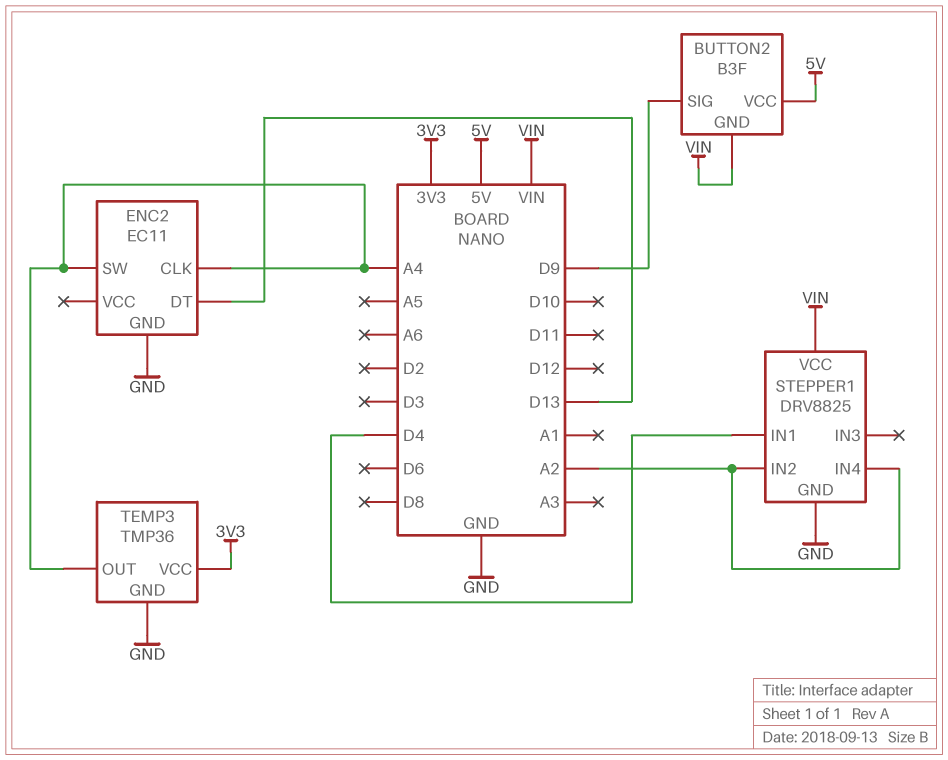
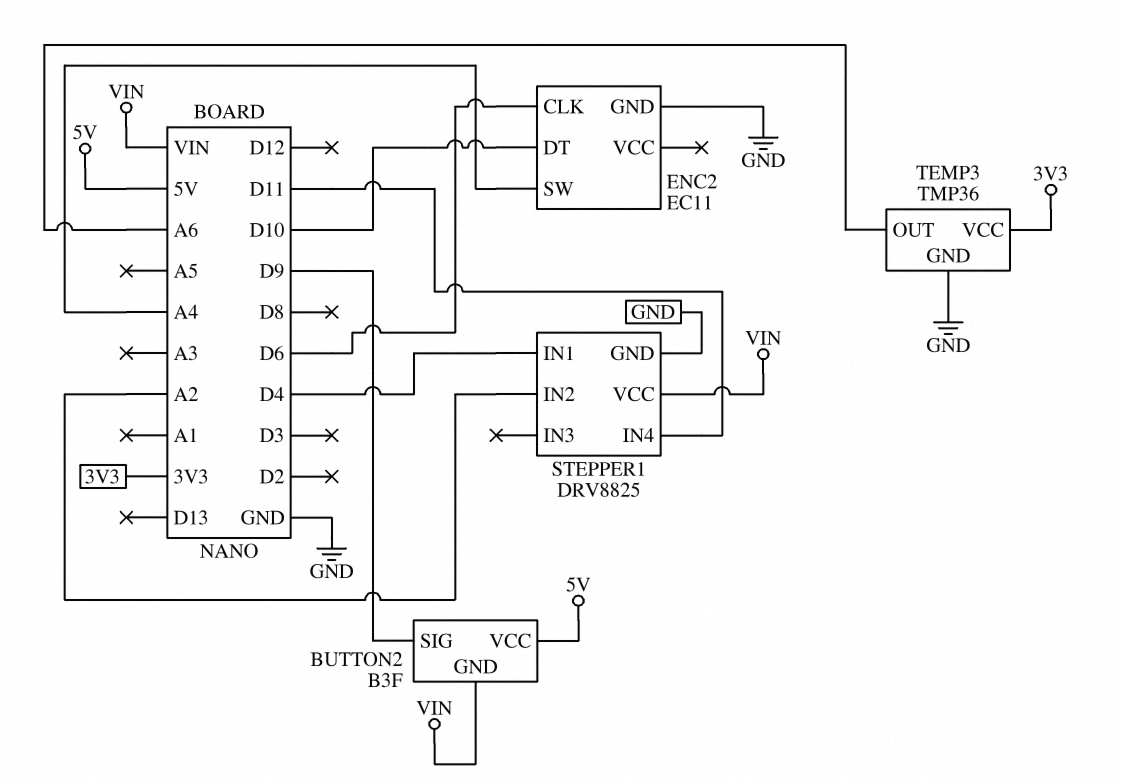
ENC2 pin CLK: A4 -> D6
ENC2 pin DT: D13 -> D10
STEPPER1 pin IN4: A2 -> D11
TEMP3 pin OUT: A4 -> A6

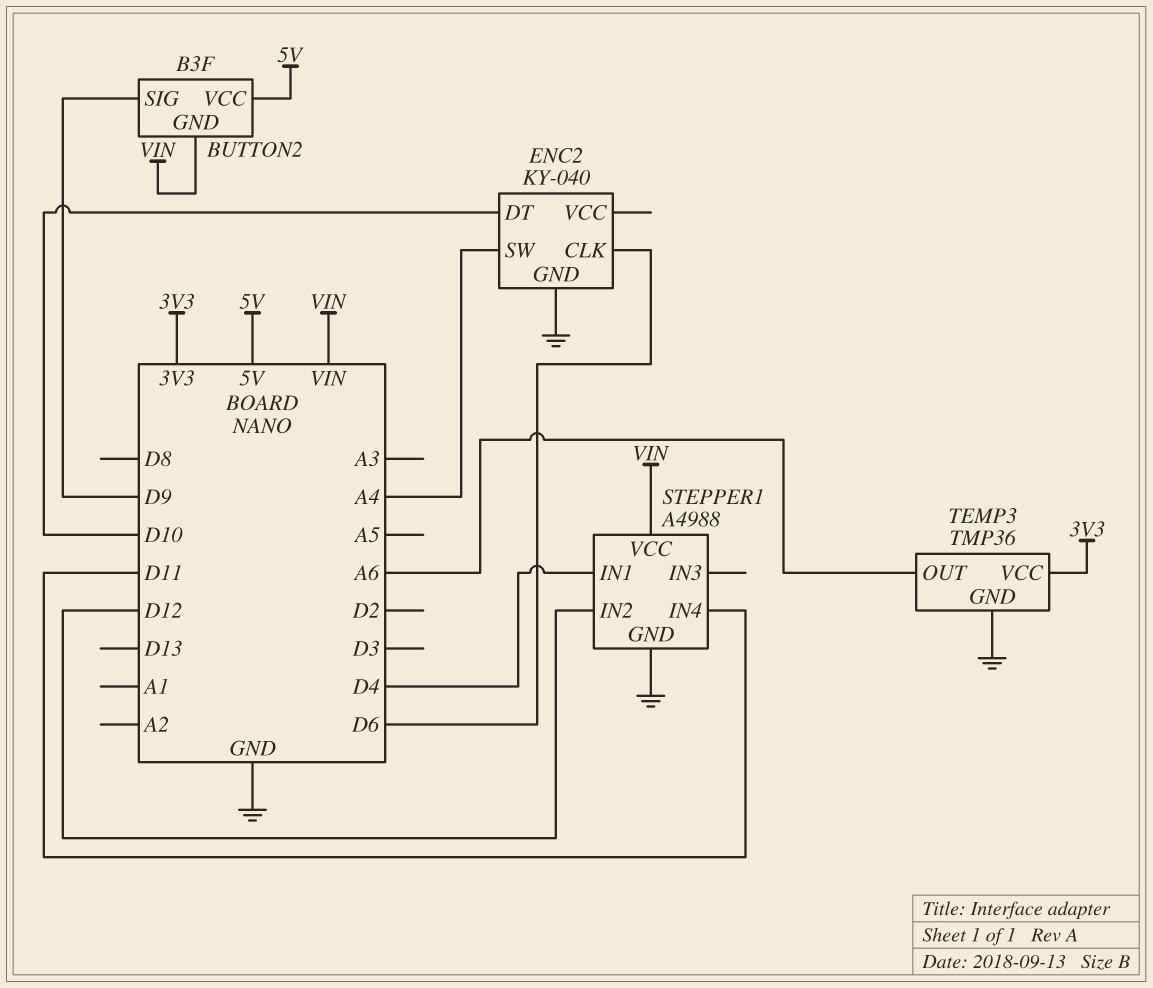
ENC2: EC11 -> KY-040
STEPPER1: DRV8825 -> A4988
STEPPER1 pin IN2: A2 -> D12

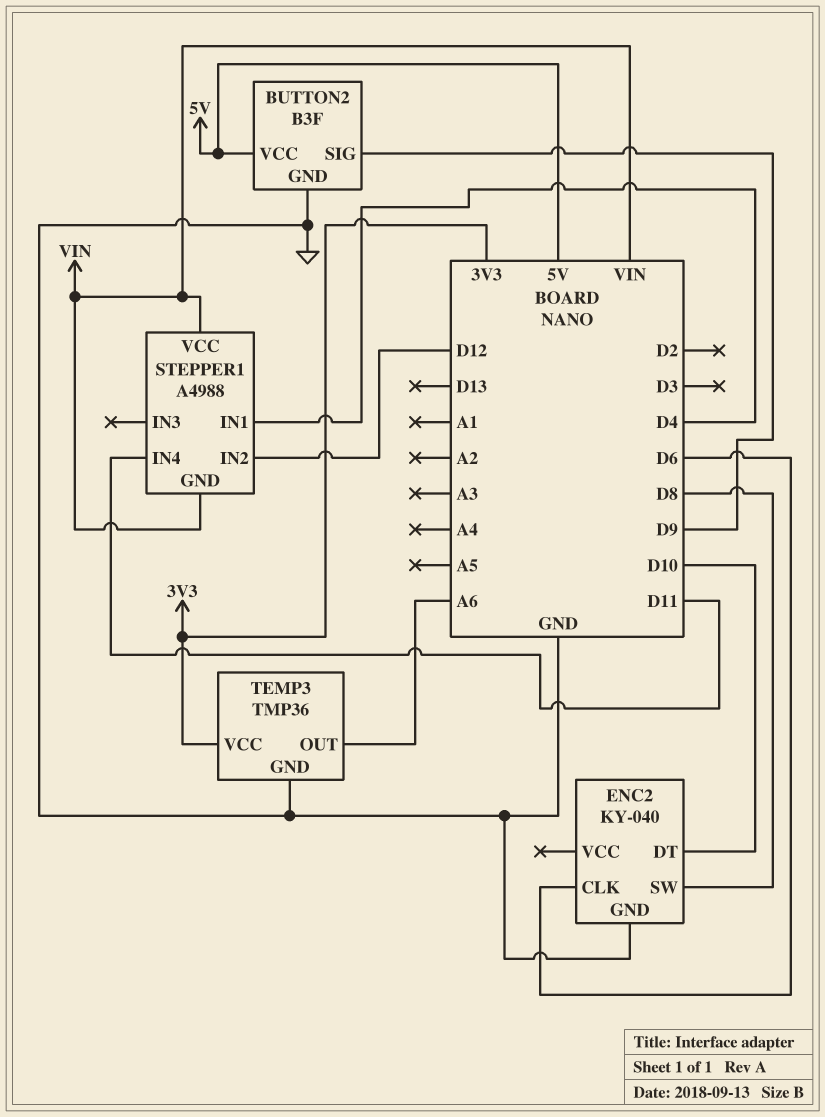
BUTTON2 pin GND: VIN -> GND
ENC2 pin SW: A4 -> D8
STEPPER1 pin GND: GND -> VIN

